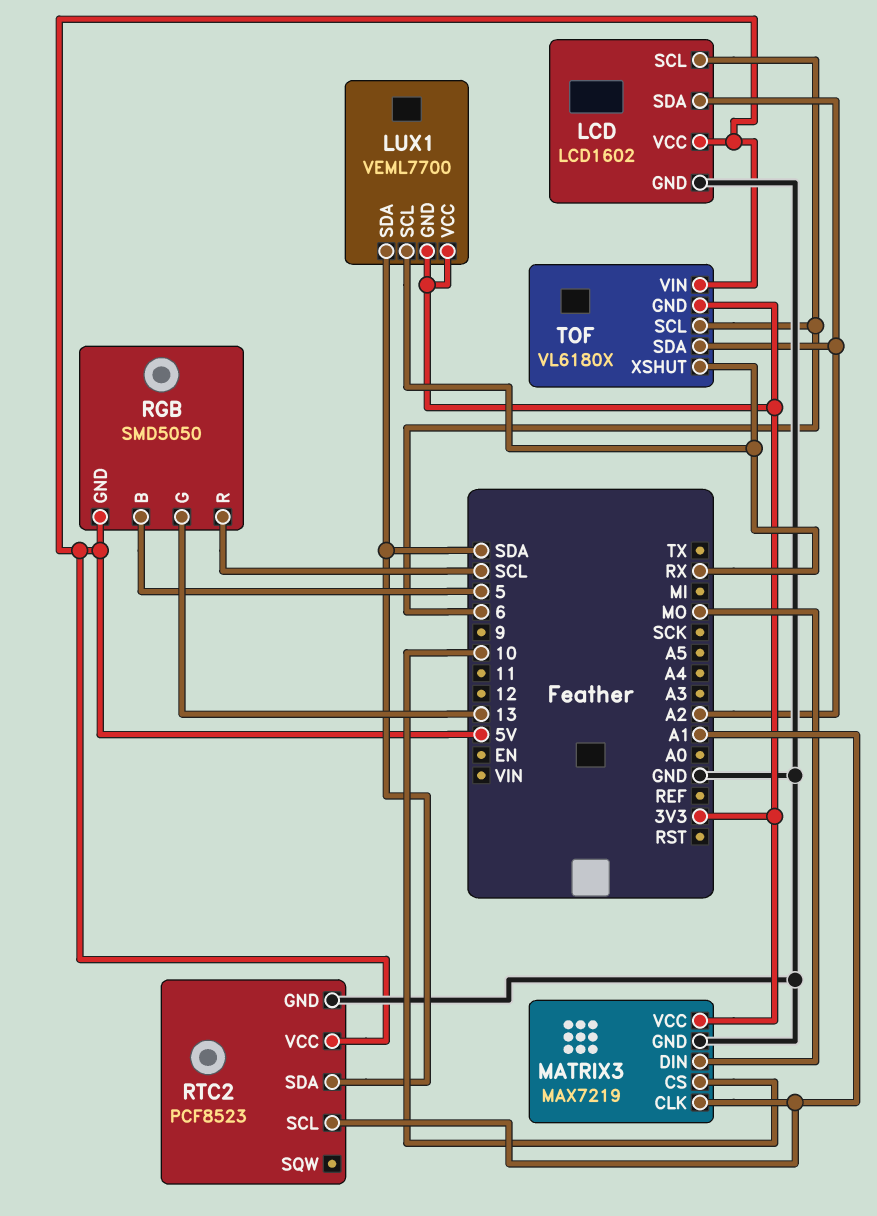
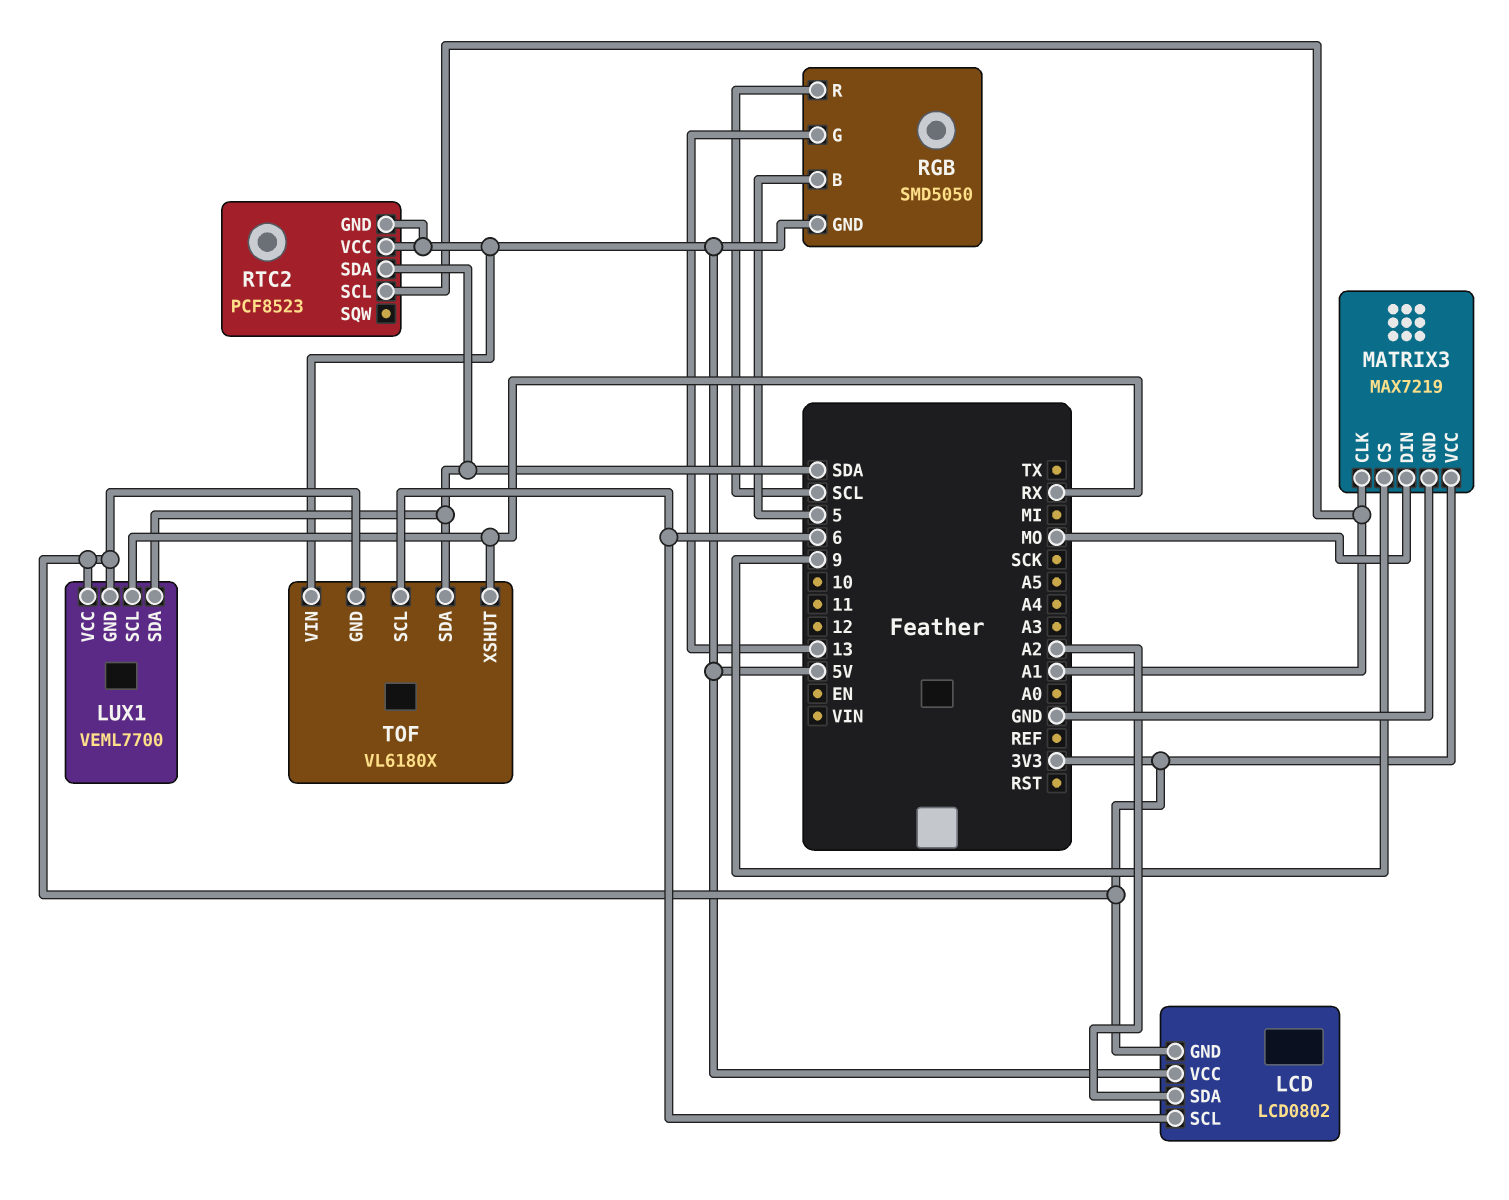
LCD: LCD1602 -> LCD0802
LCD pin GND: GND -> 3V3
MATRIX3 pin CS: 10 -> 9
RTC2 pin GND: GND -> 5V
TOF pin SDA: A2 -> SDA

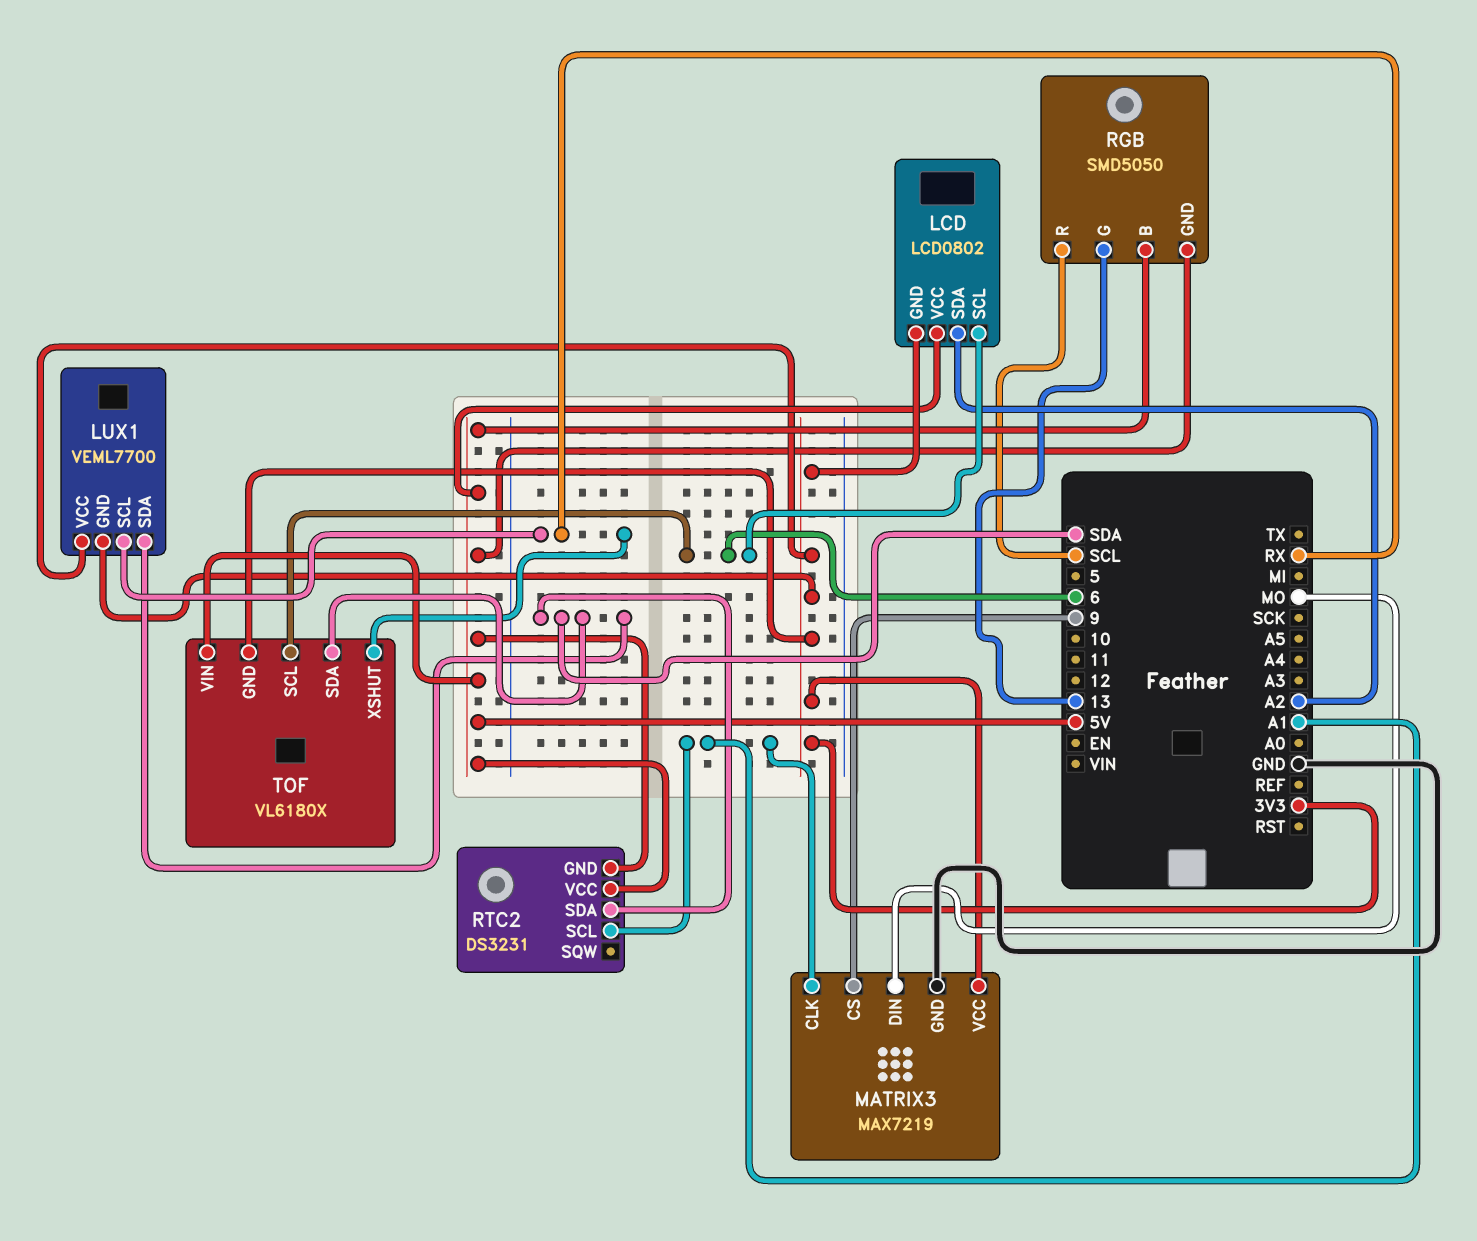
RGB pin B: 5 -> 5V
RTC2: PCF8523 -> DS3231

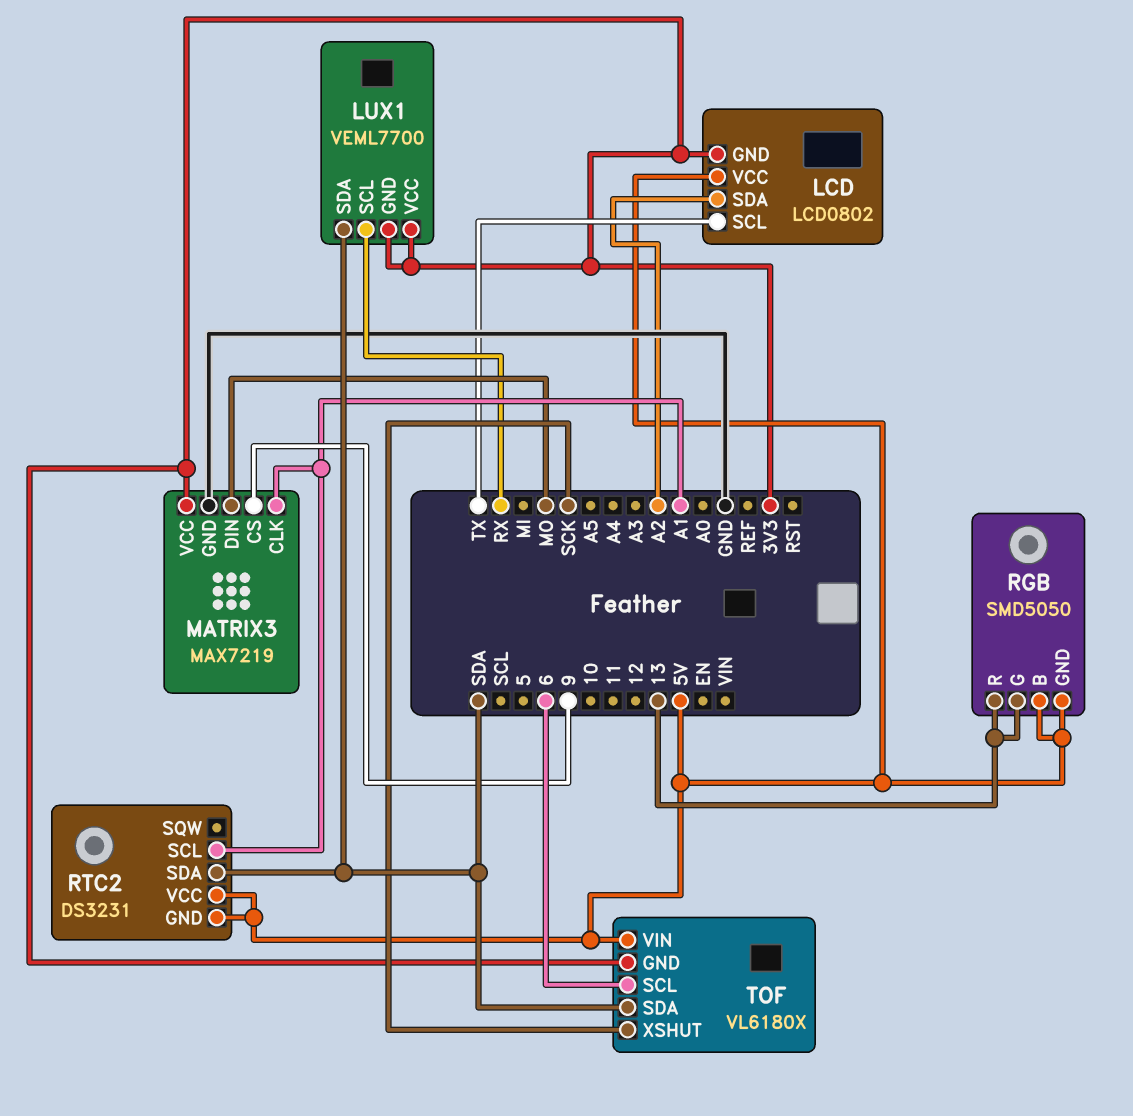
LCD pin SCL: 6 -> TX
RGB pin R: SCL -> 13
TOF pin XSHUT: RX -> SCK

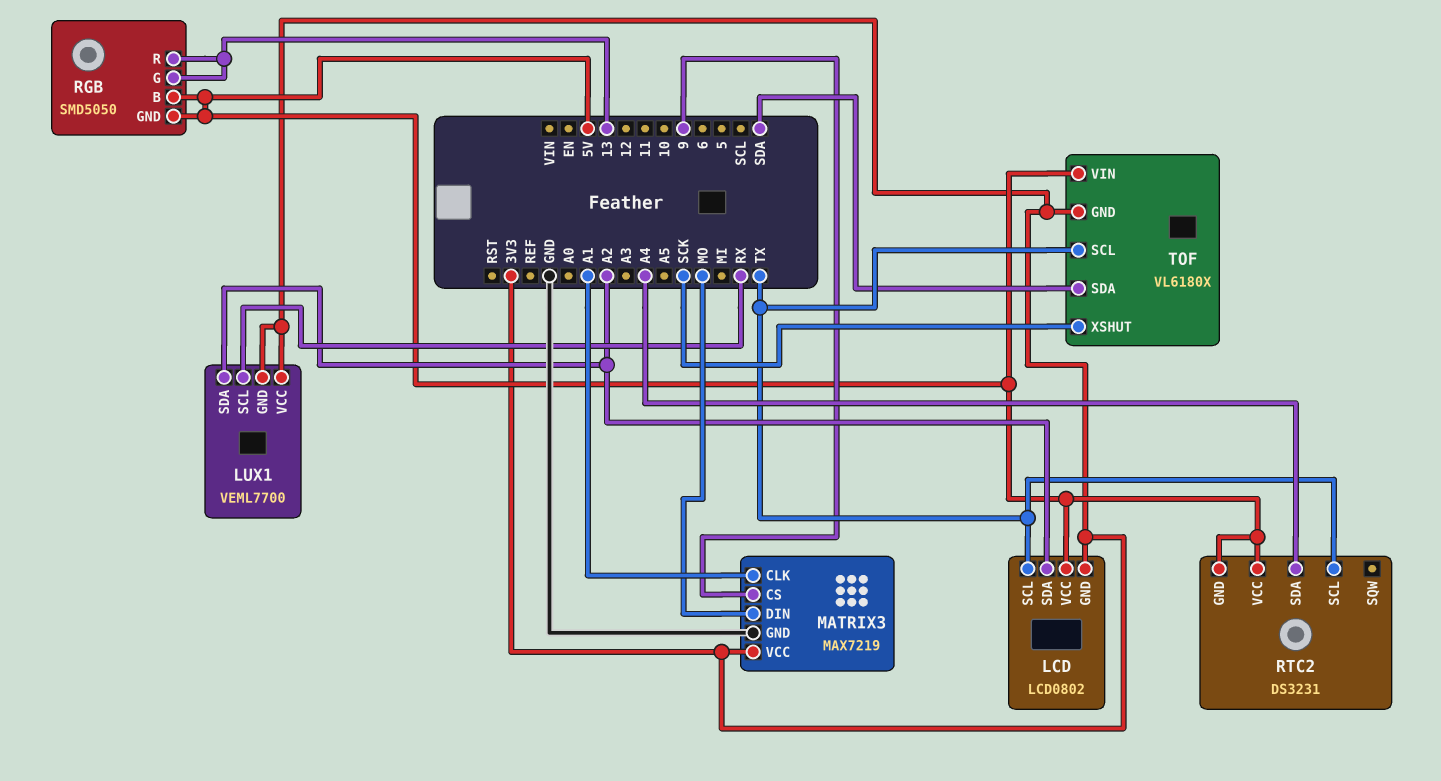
LUX1 pin SDA: SDA -> A2
RTC2 pin SCL: A1 -> TX
RTC2 pin SDA: SDA -> A4
TOF pin SCL: 6 -> TX

